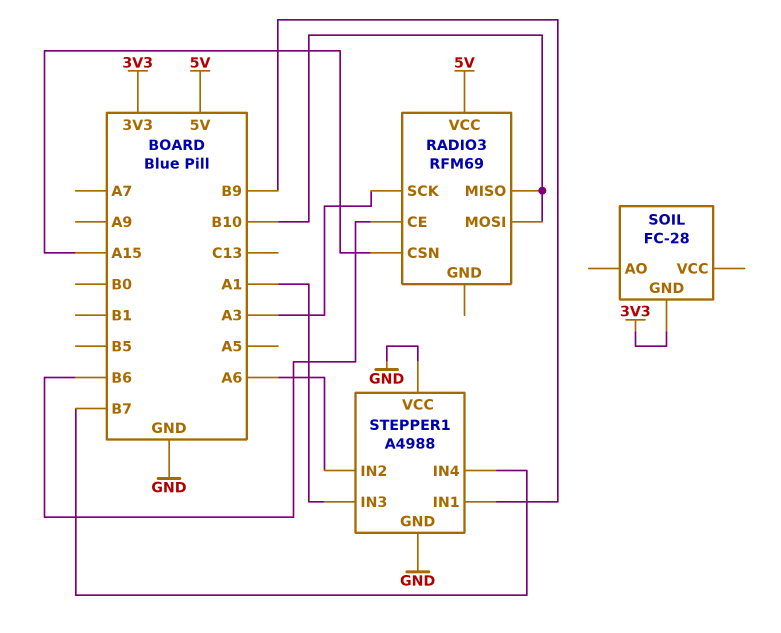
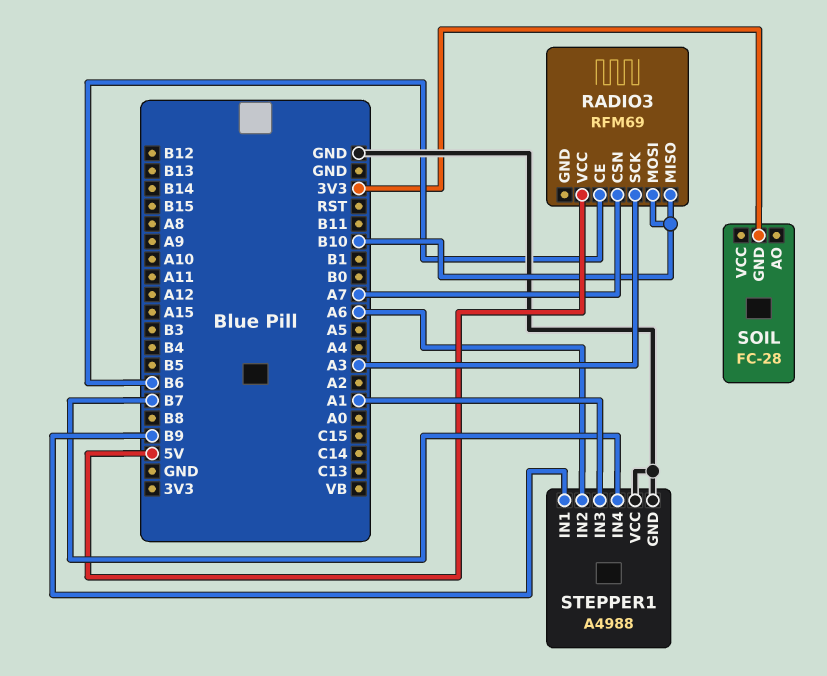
RADIO3 pin CSN: A15 -> A7

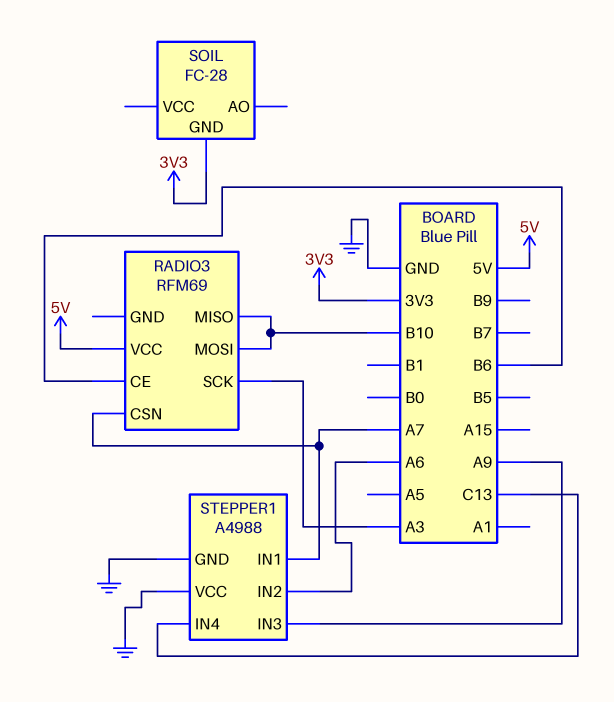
STEPPER1 pin IN1: B9 -> A7
STEPPER1 pin IN3: A1 -> A9
STEPPER1 pin IN4: B7 -> C13

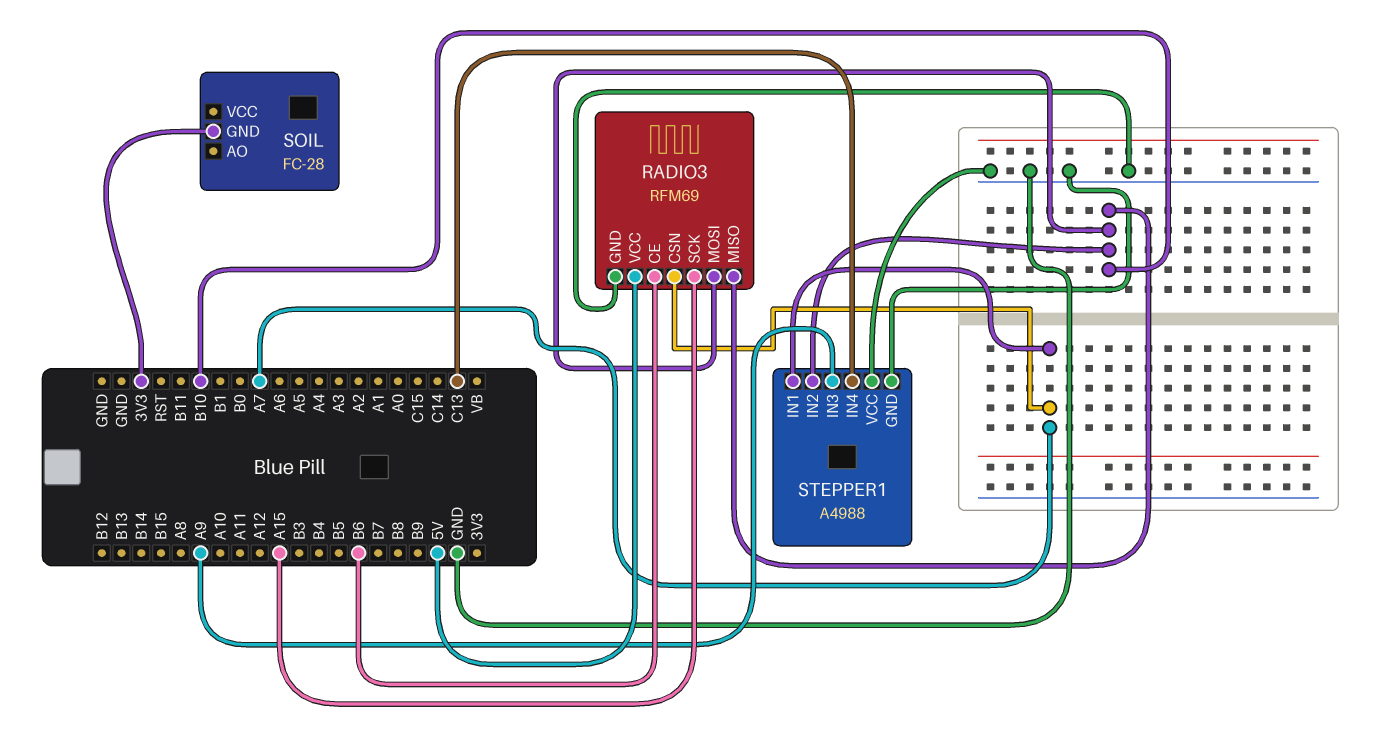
RADIO3 pin GND: none -> GND
RADIO3 pin SCK: A3 -> A15
STEPPER1 pin IN2: A6 -> B10

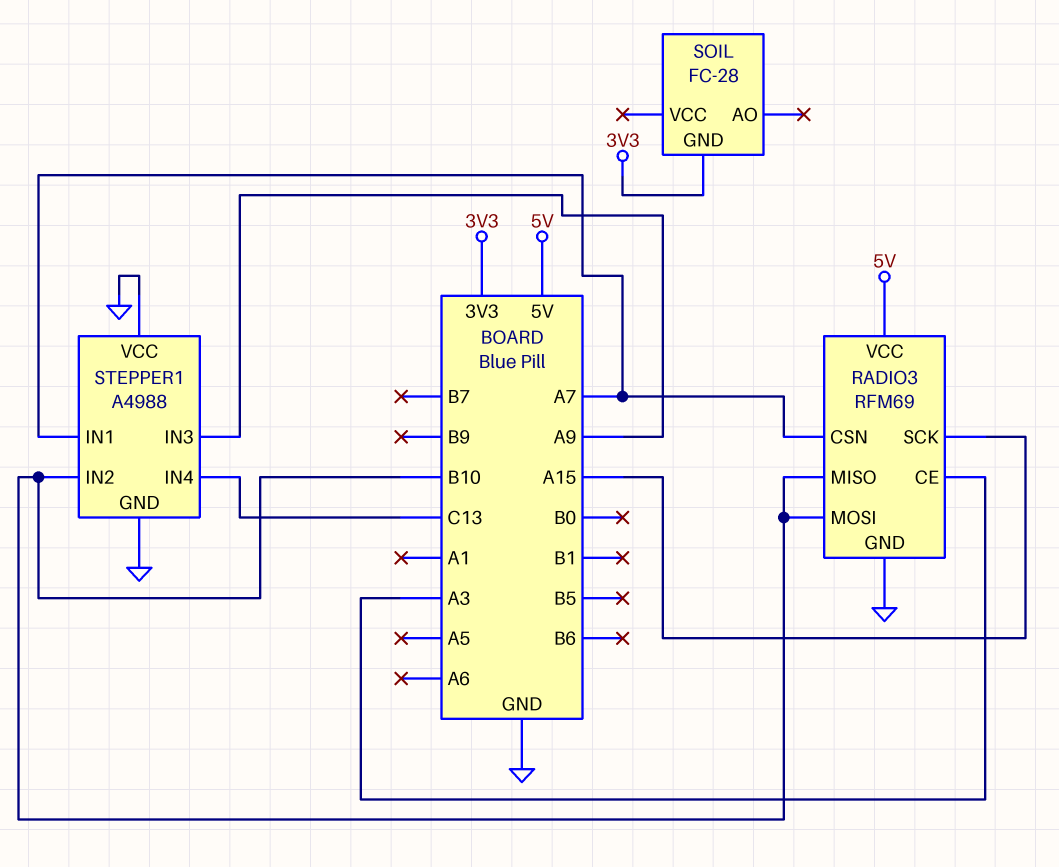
RADIO3 pin CE: B6 -> A3

